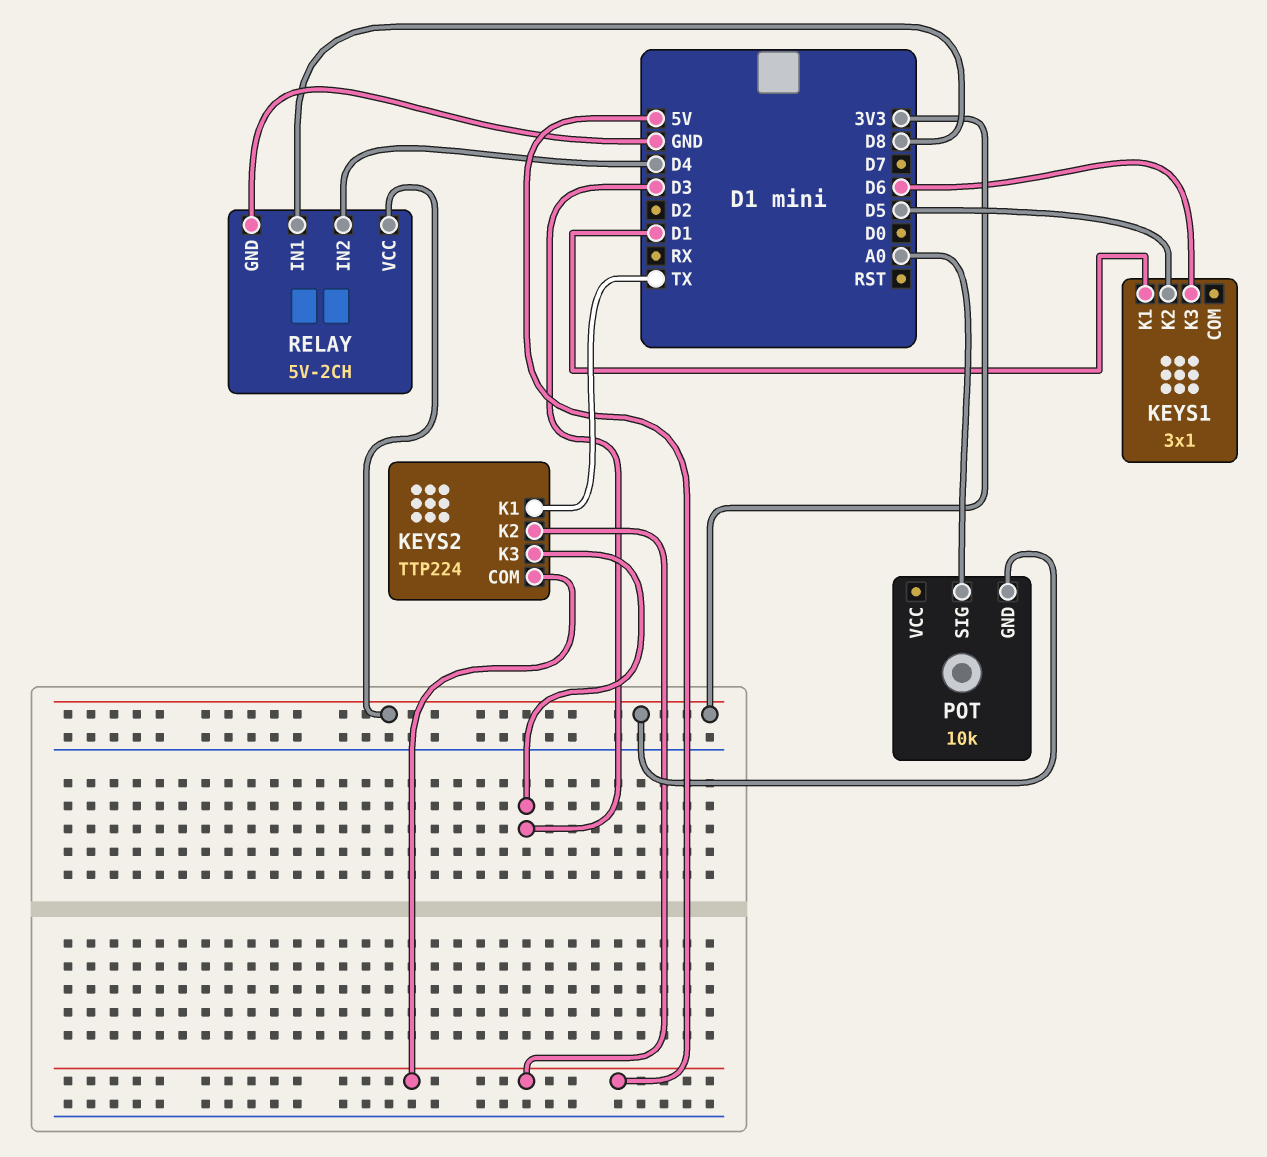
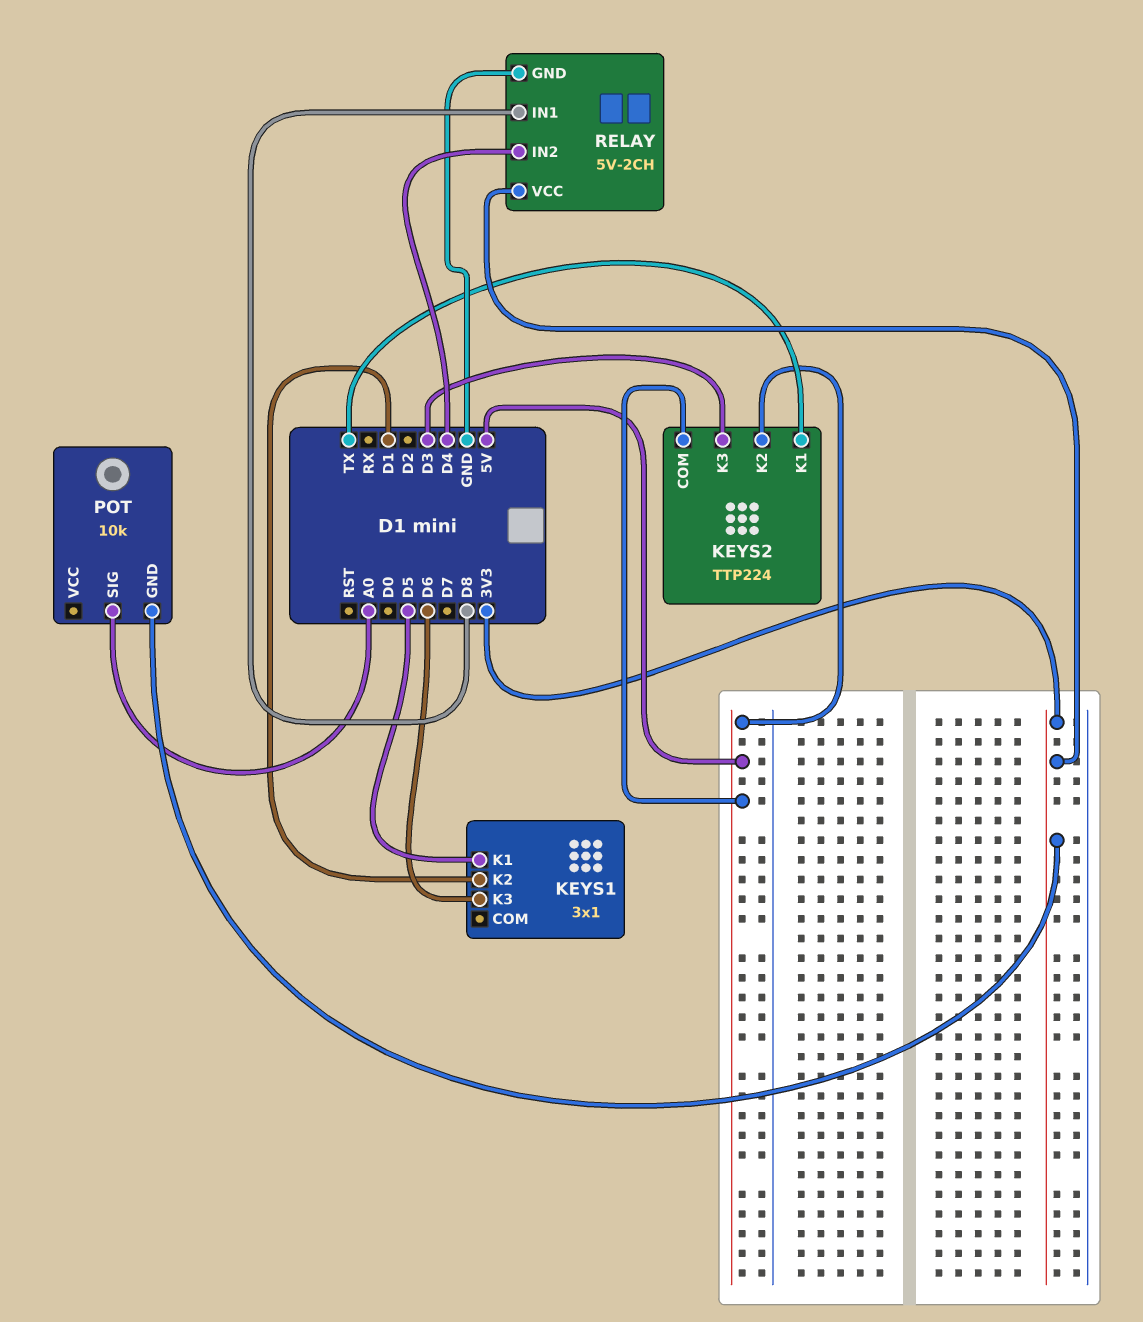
KEYS1 pin K1: D1 -> D5
KEYS1 pin K2: D5 -> D1

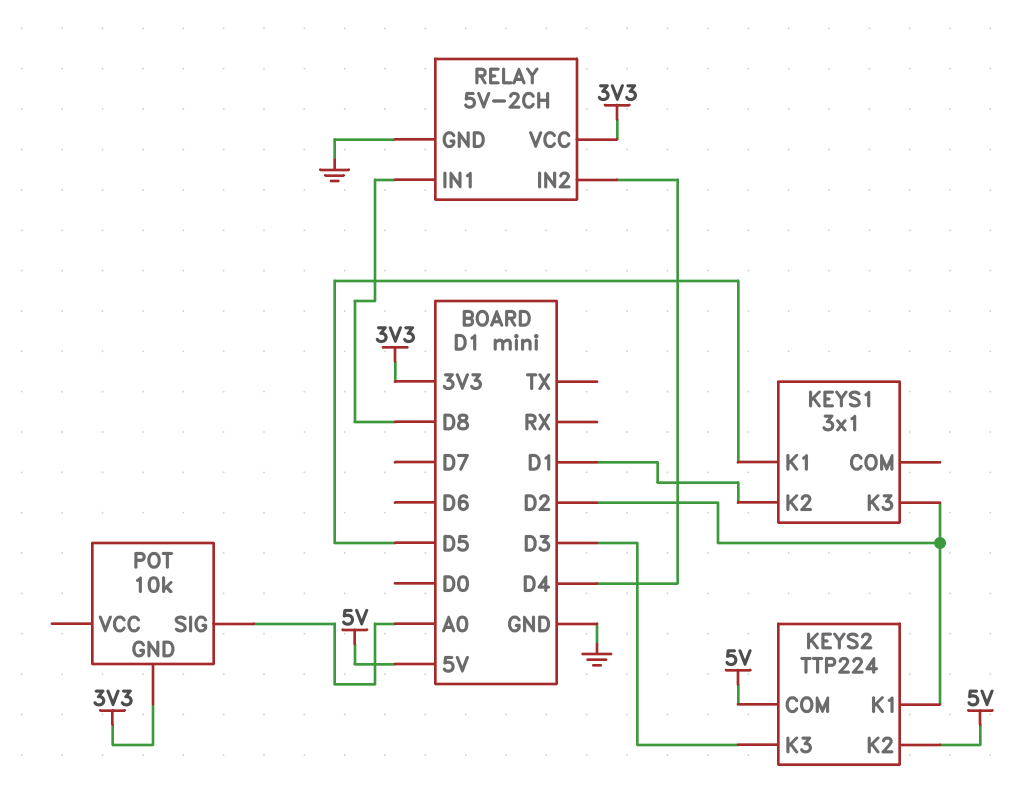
KEYS1 pin K3: D6 -> D2
KEYS2 pin K1: TX -> D2

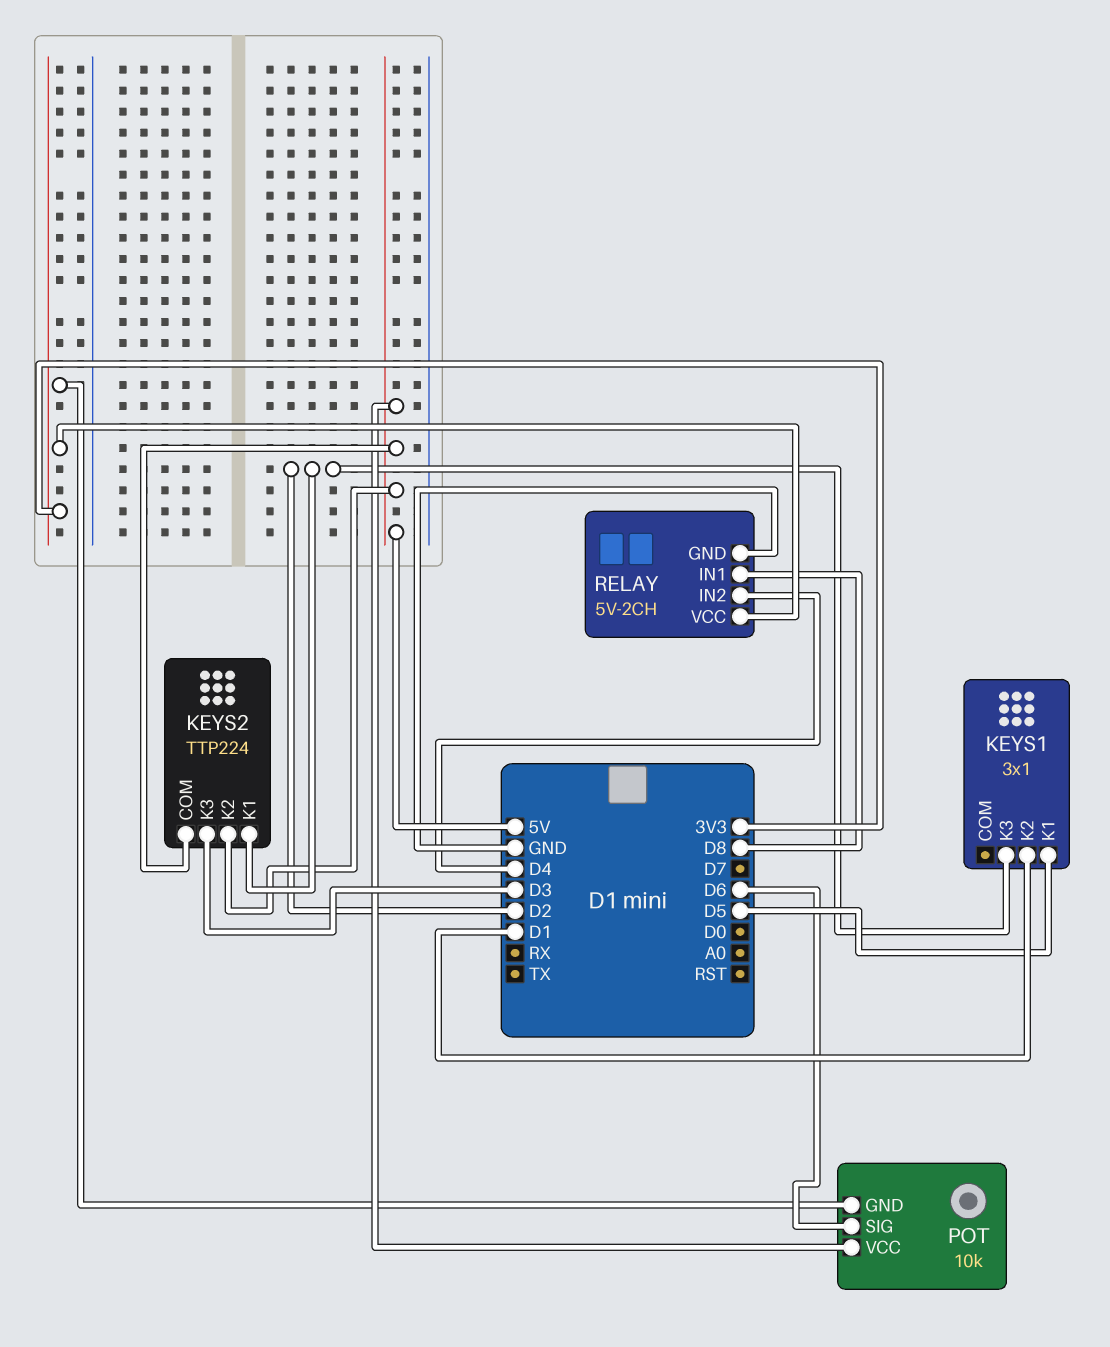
POT pin SIG: A0 -> D6
POT pin VCC: none -> 5V

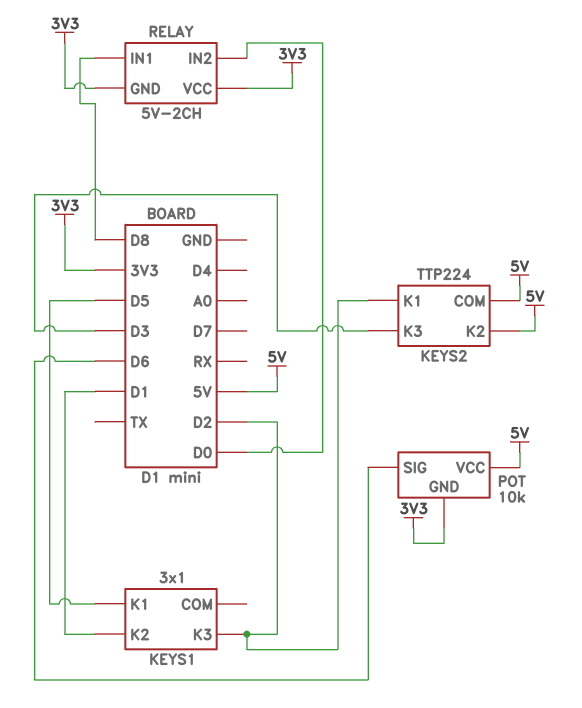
RELAY pin GND: GND -> 3V3
RELAY pin IN2: D4 -> D0

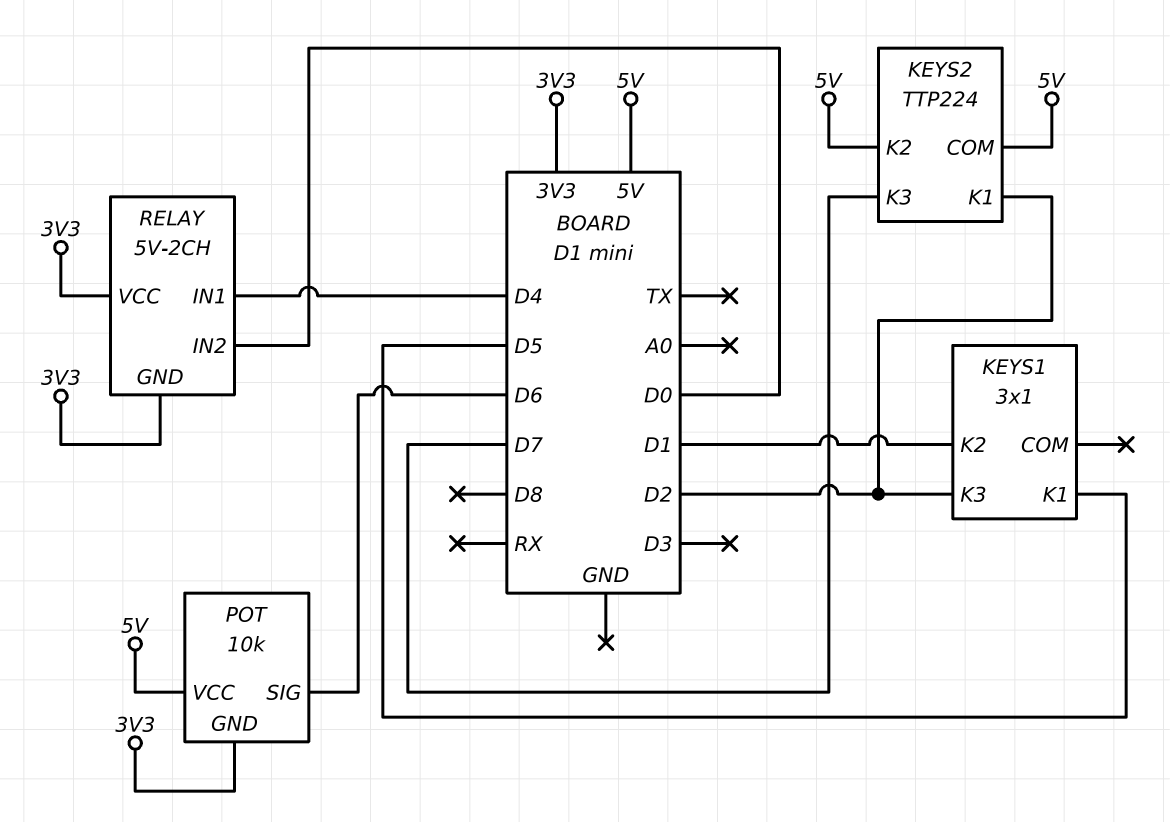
KEYS2 pin K3: D3 -> D7
RELAY pin IN1: D8 -> D4

